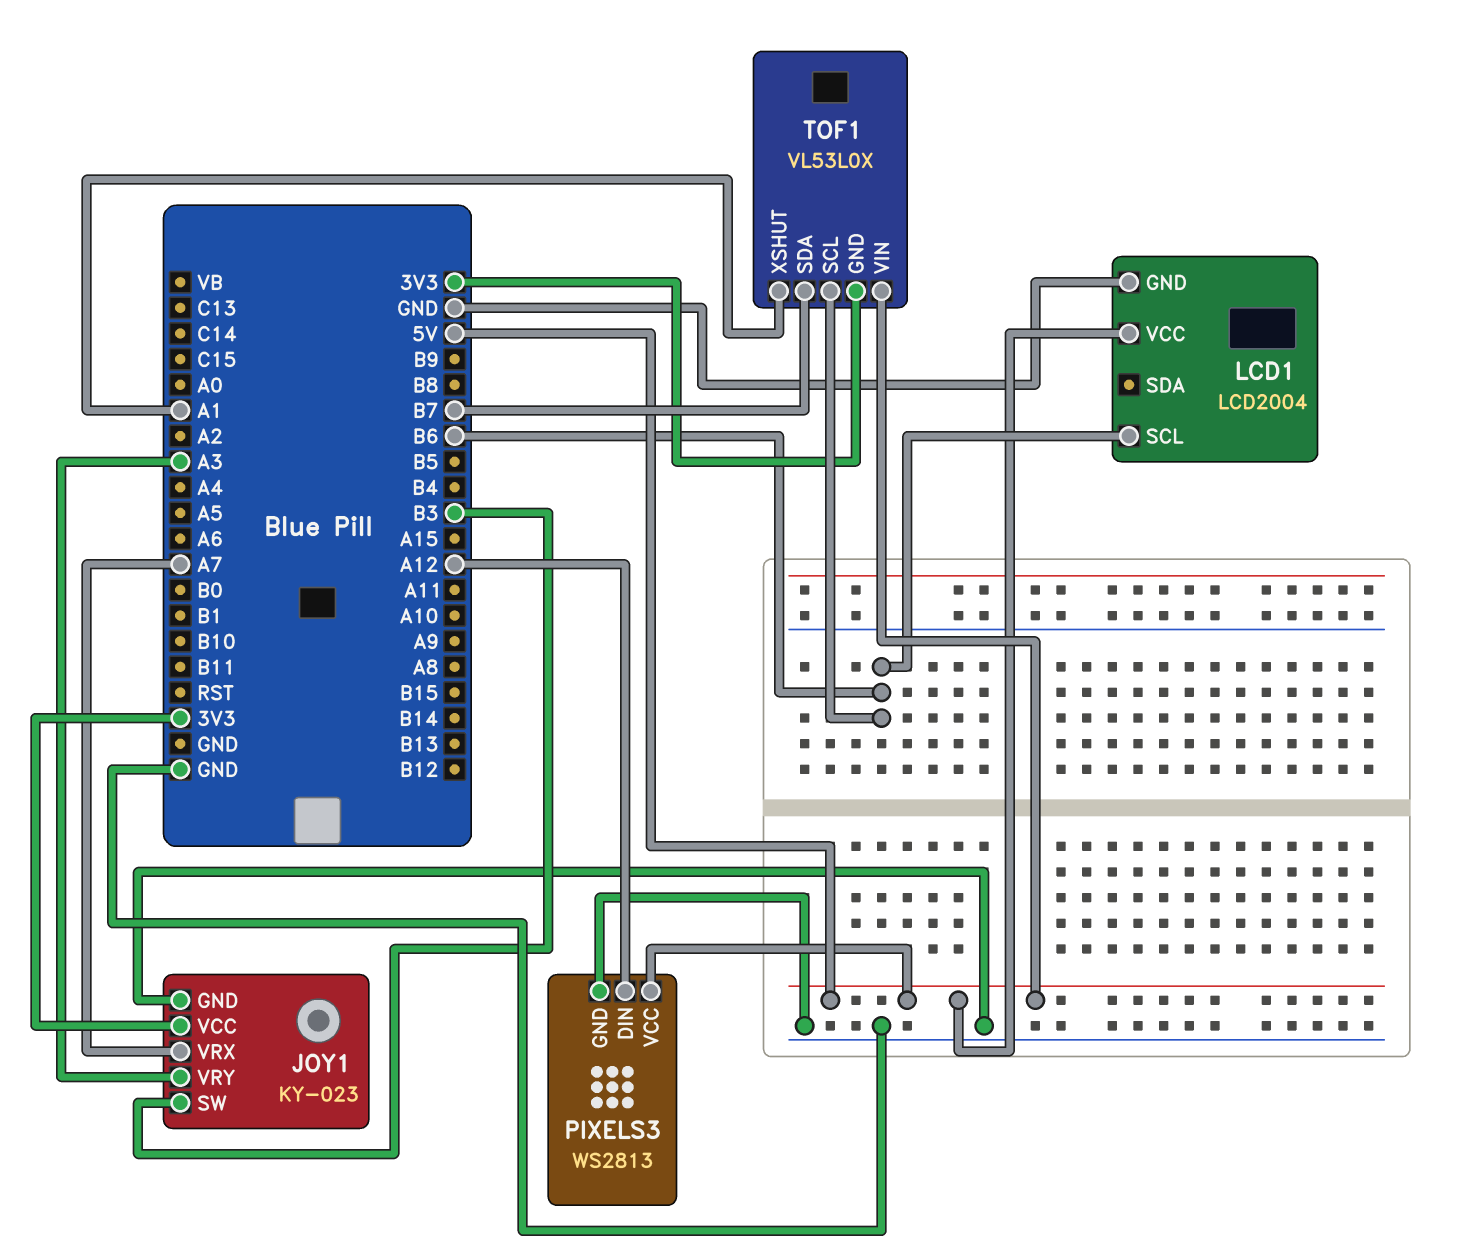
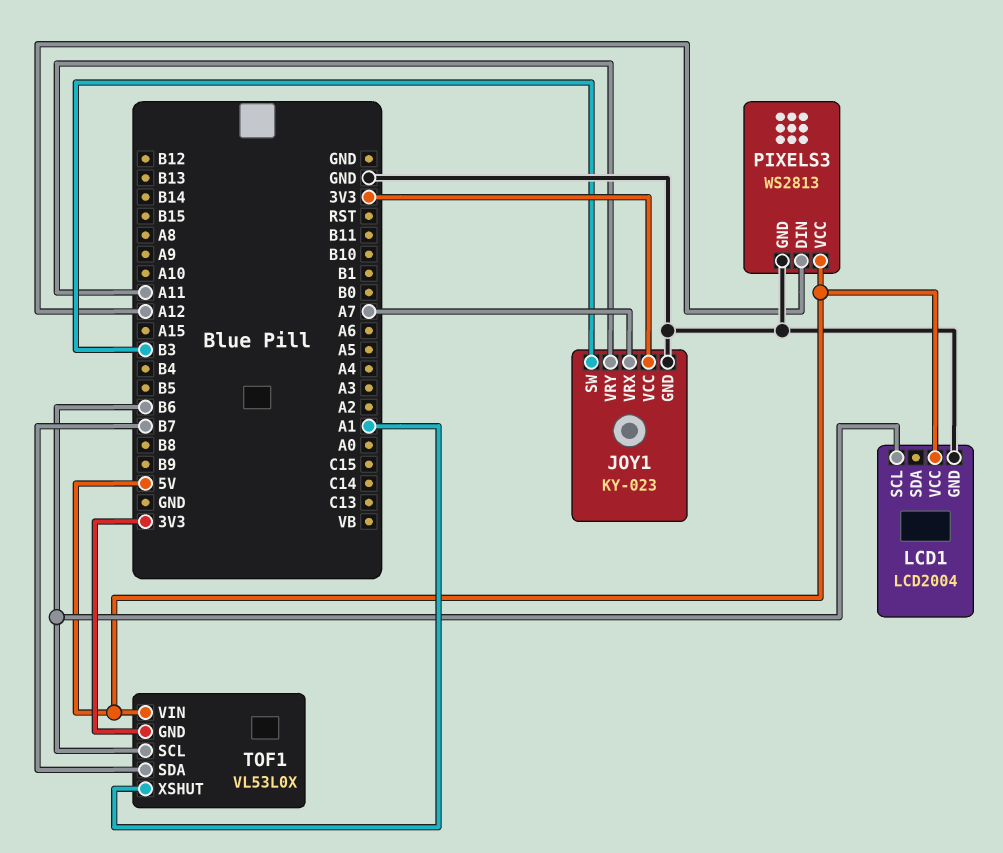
JOY1 pin VRY: A3 -> A11

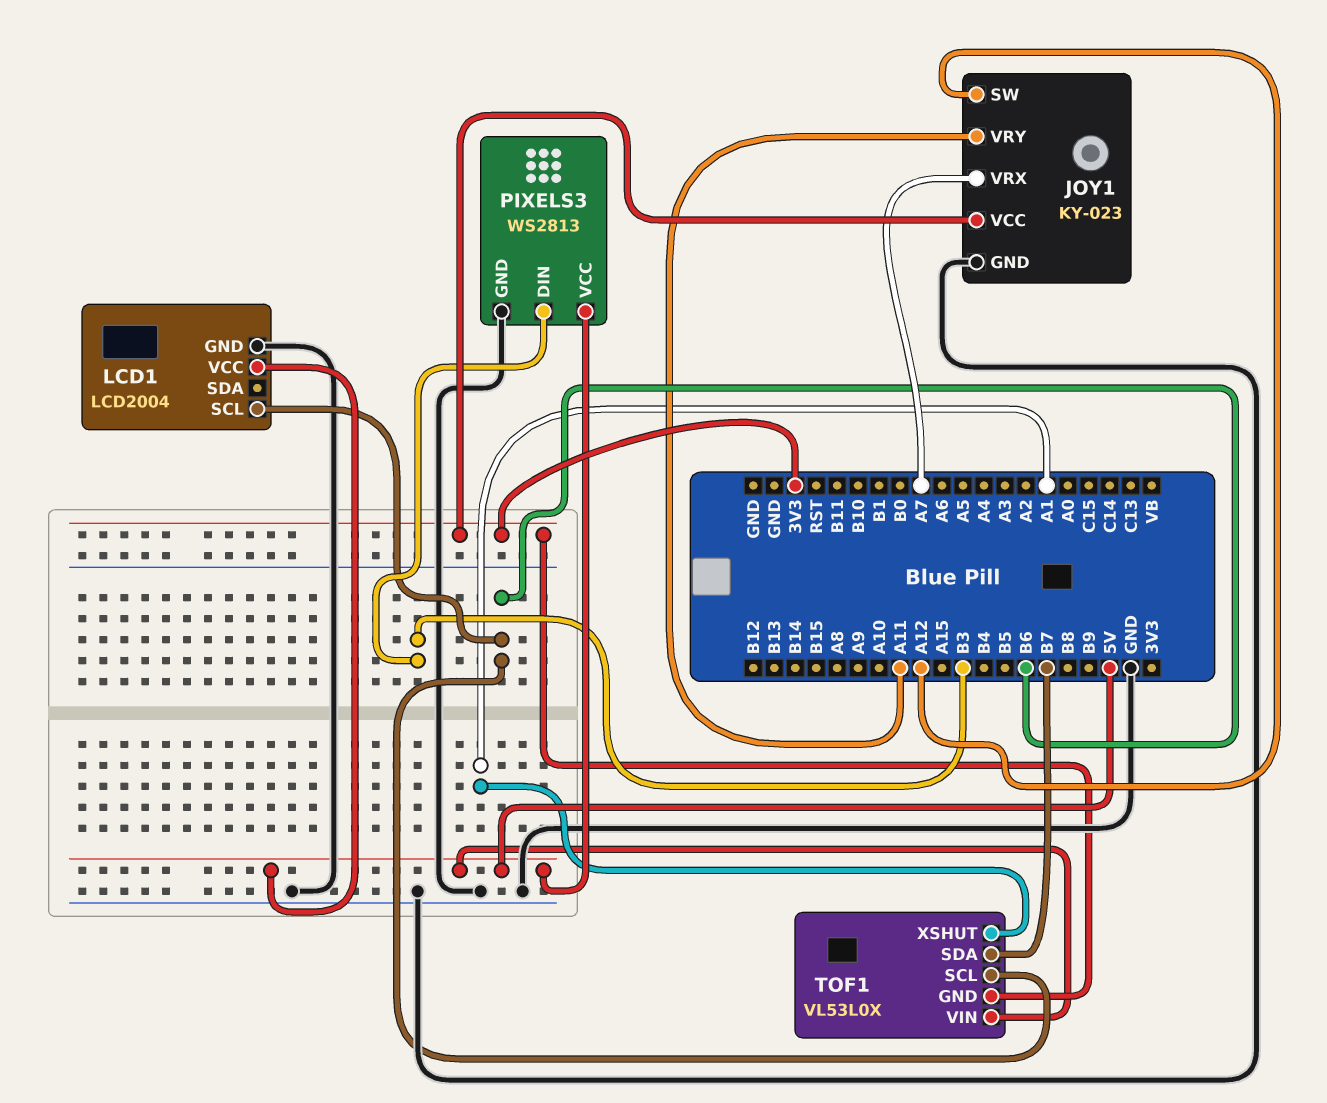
JOY1 pin SW: B3 -> A12
PIXELS3 pin DIN: A12 -> B3

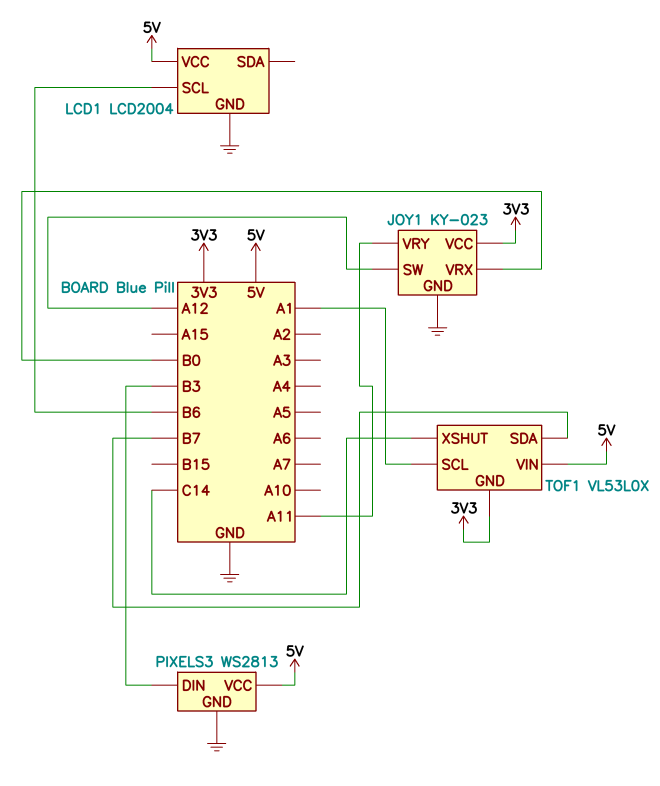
JOY1 pin VRX: A7 -> B0
TOF1 pin SCL: B6 -> A1
TOF1 pin XSHUT: A1 -> C14

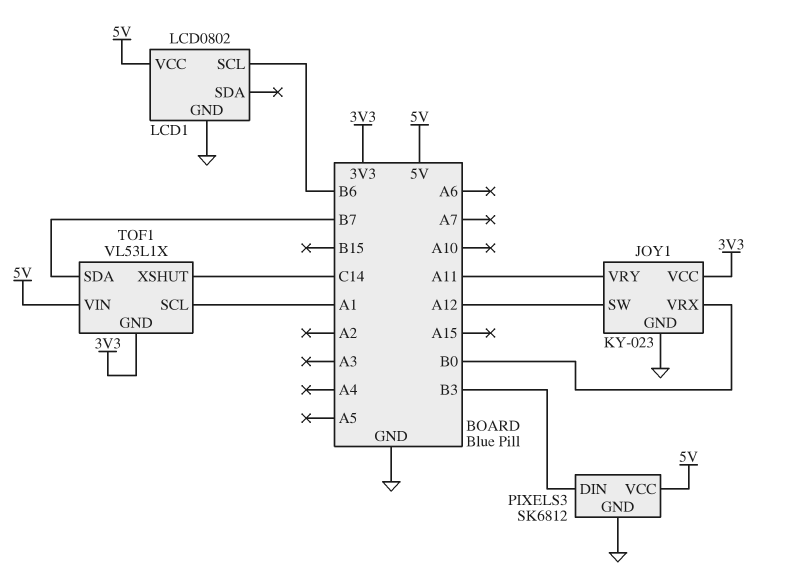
LCD1: LCD2004 -> LCD0802
PIXELS3: WS2813 -> SK6812
TOF1: VL53L0X -> VL53L1X

